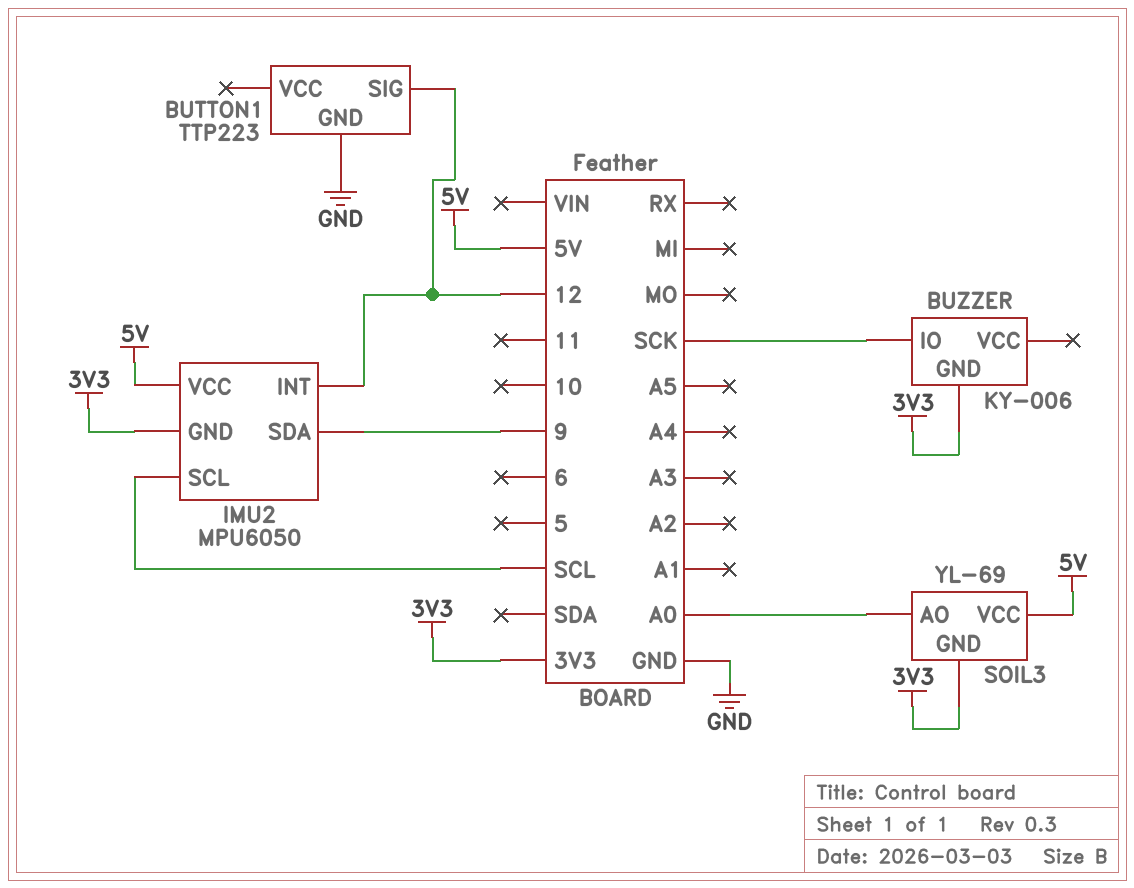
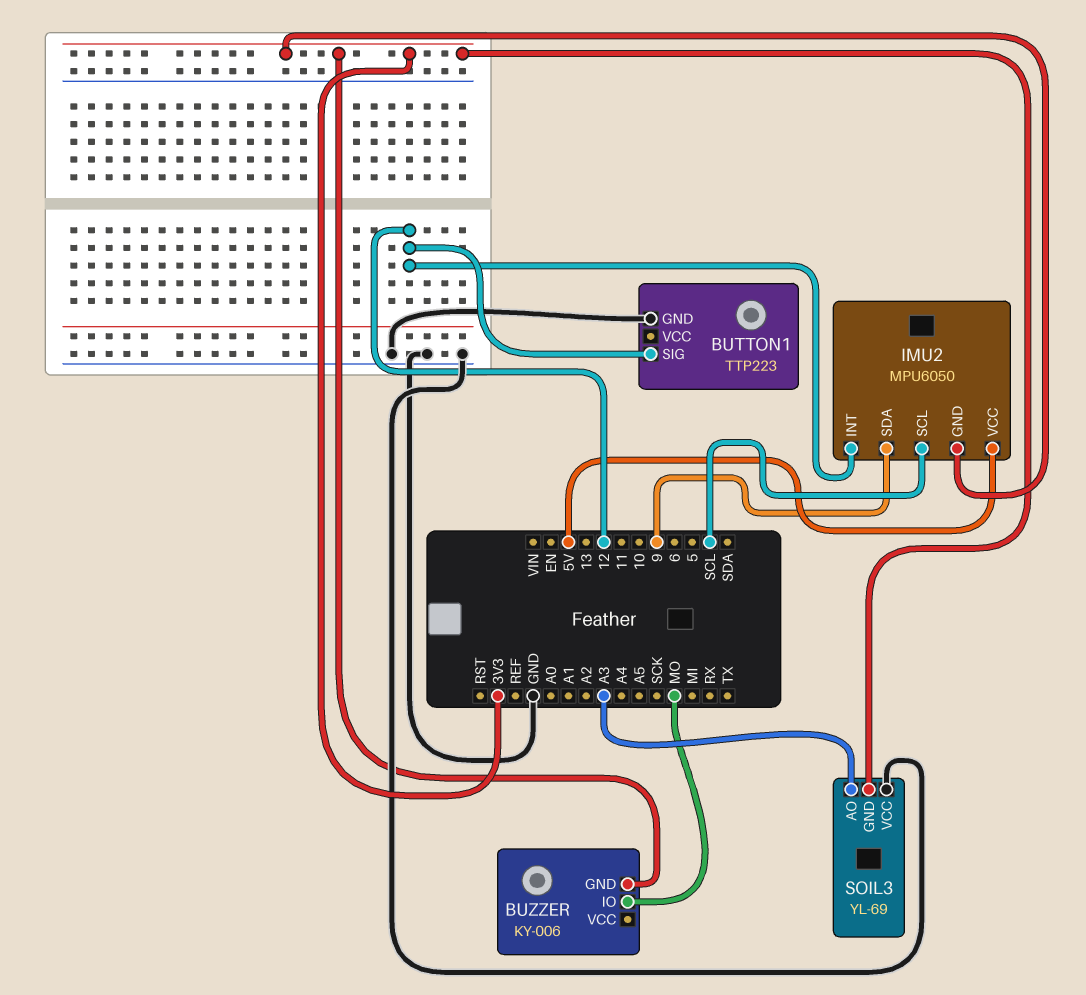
BUZZER pin IO: SCK -> MO
SOIL3 pin AO: A0 -> A3
SOIL3 pin VCC: 5V -> GND

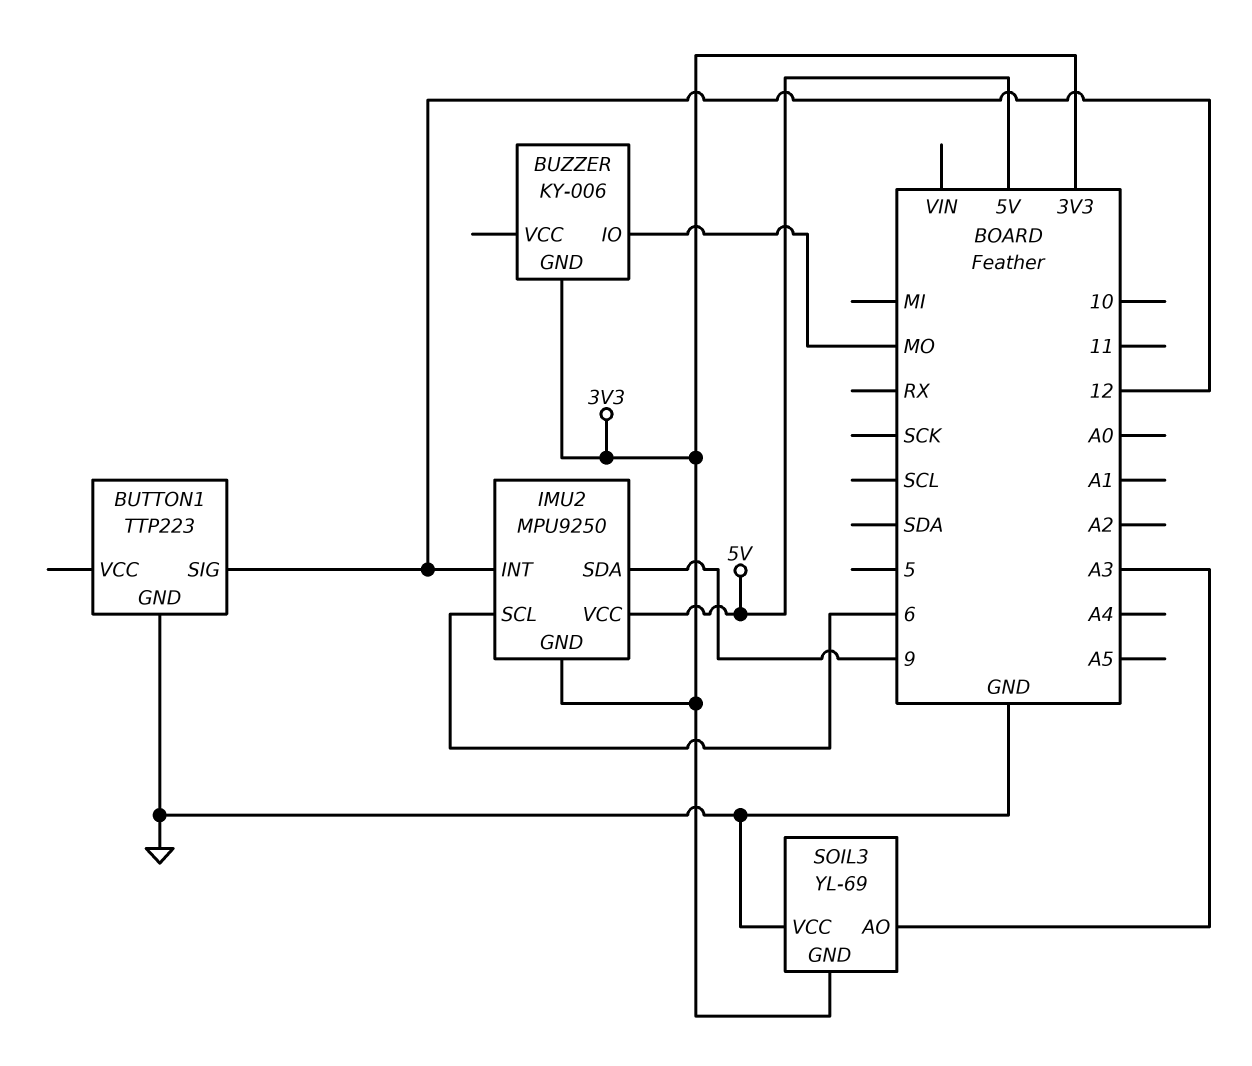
IMU2: MPU6050 -> MPU9250
IMU2 pin SCL: SCL -> 6

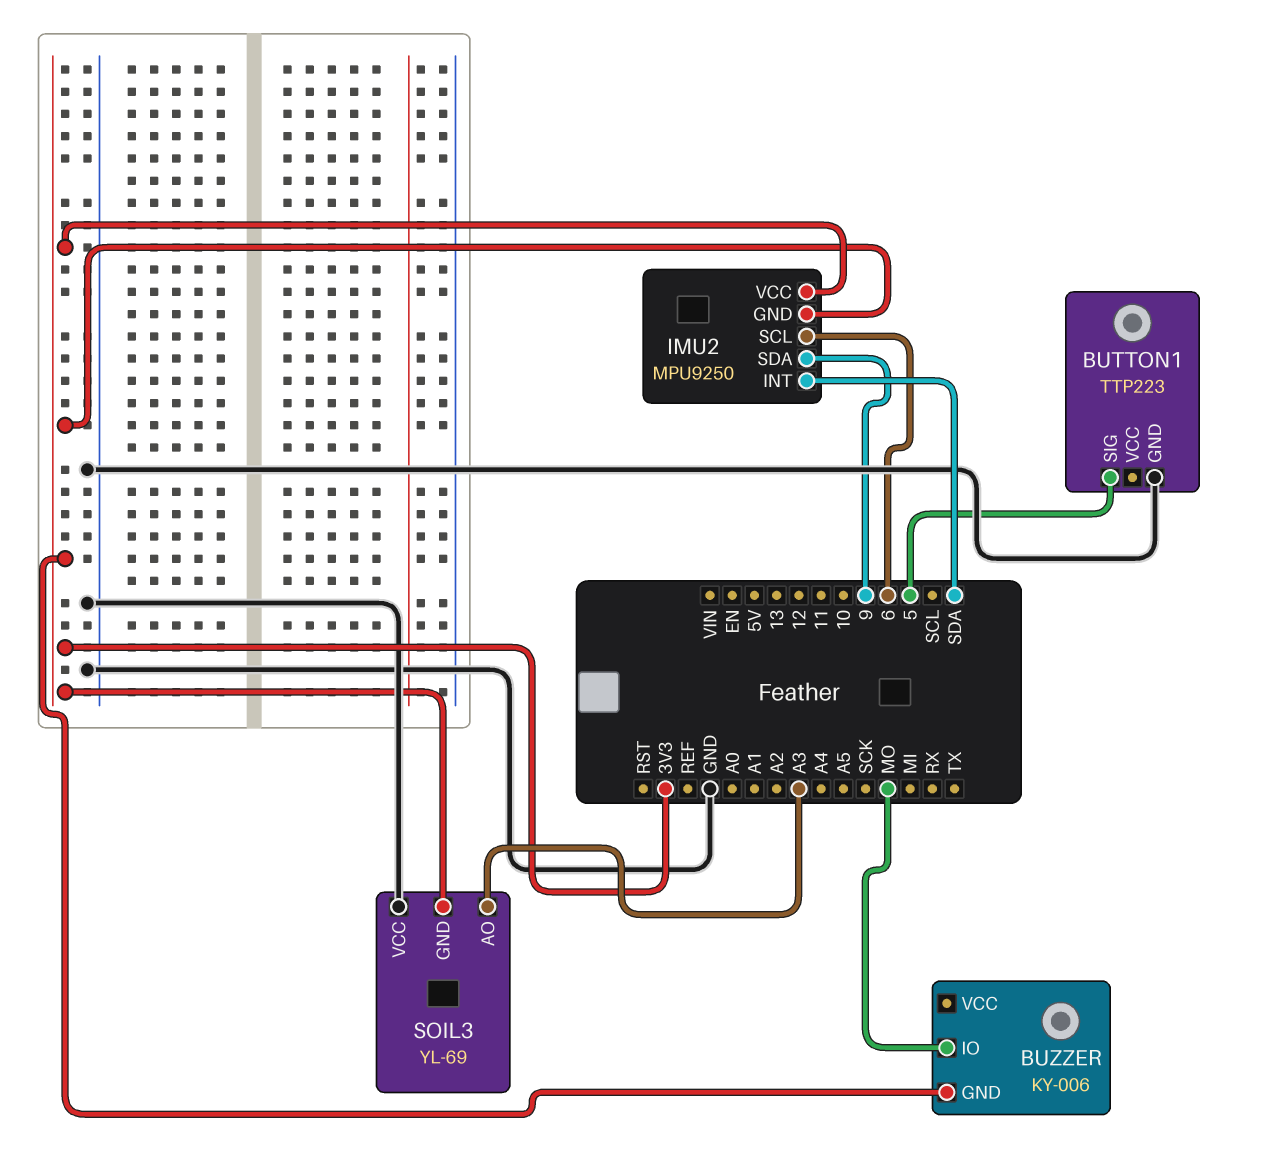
BUTTON1 pin SIG: 12 -> 5
IMU2 pin INT: 12 -> SDA
IMU2 pin VCC: 5V -> 3V3

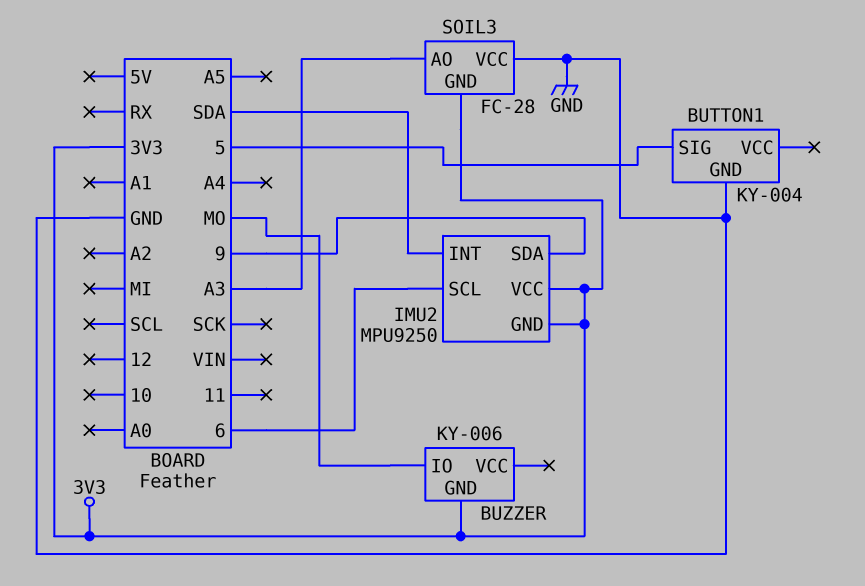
BUTTON1: TTP223 -> KY-004
SOIL3: YL-69 -> FC-28

